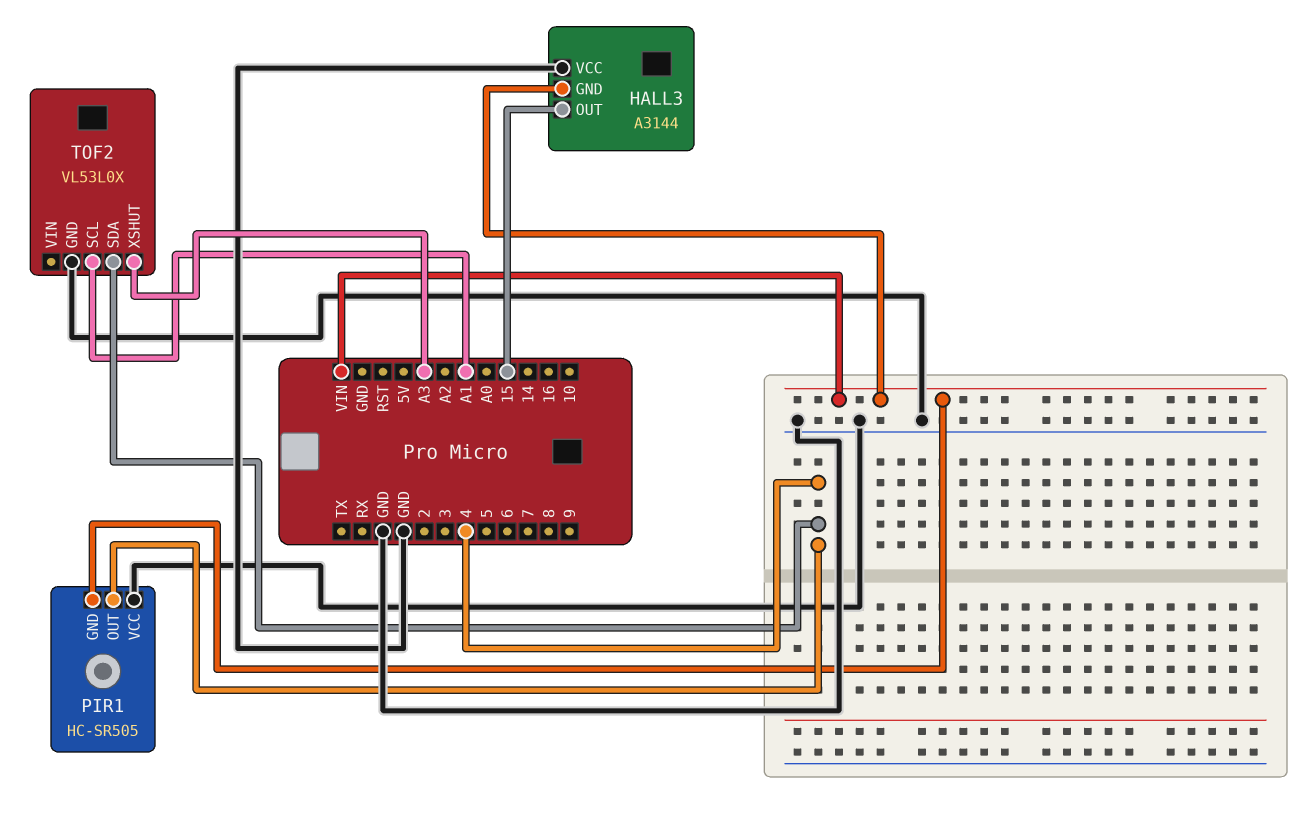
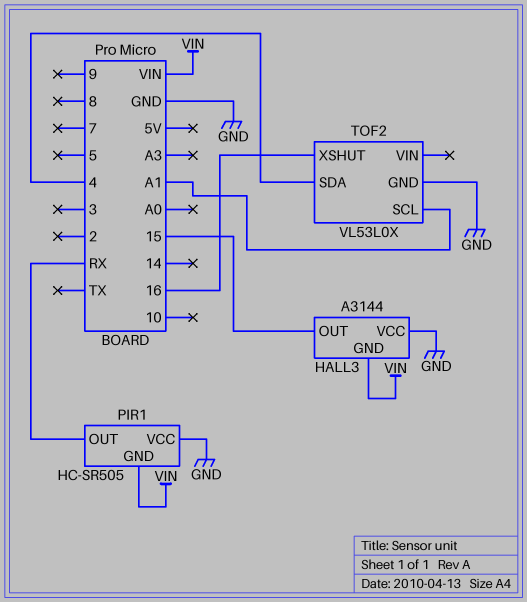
PIR1 pin OUT: 4 -> RX
TOF2 pin XSHUT: A3 -> 16

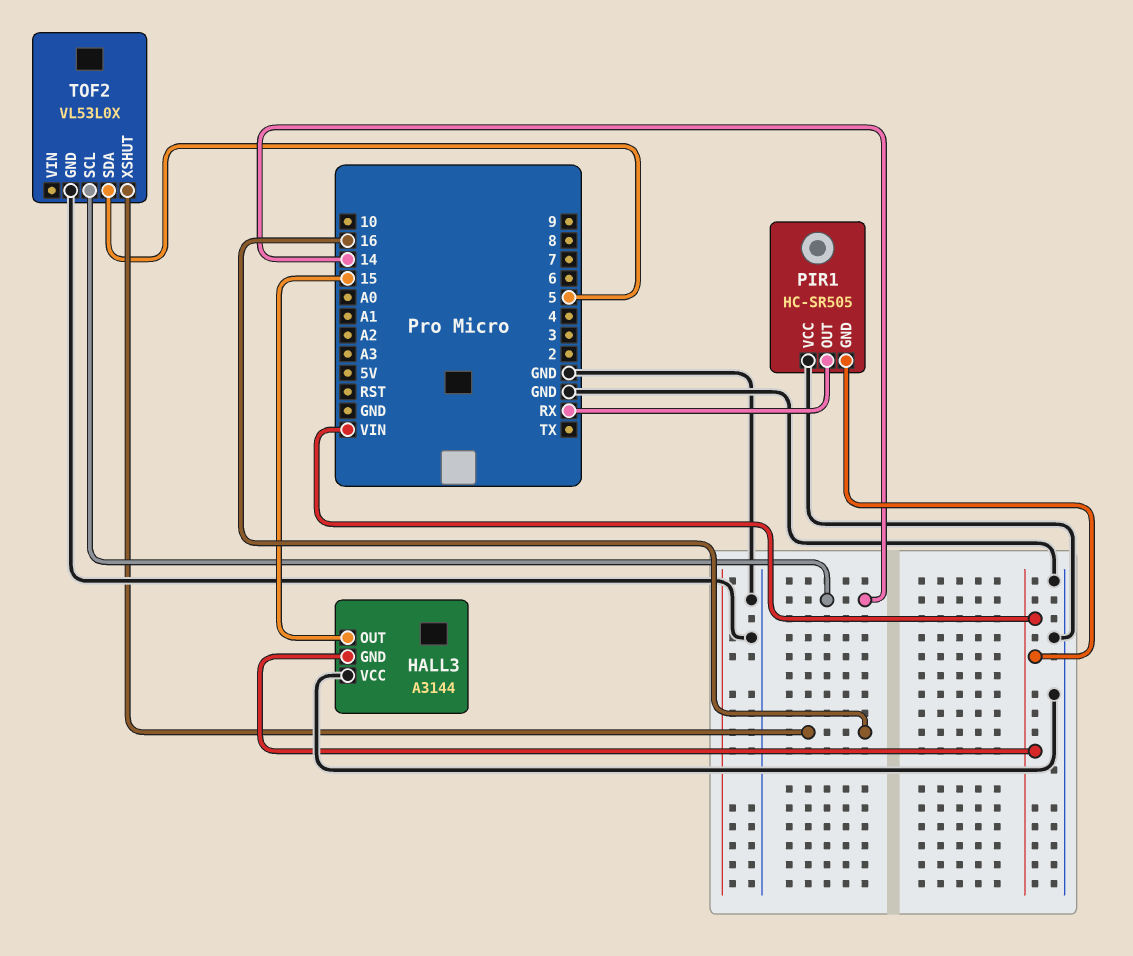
TOF2 pin SCL: A1 -> 14
TOF2 pin SDA: 4 -> 5

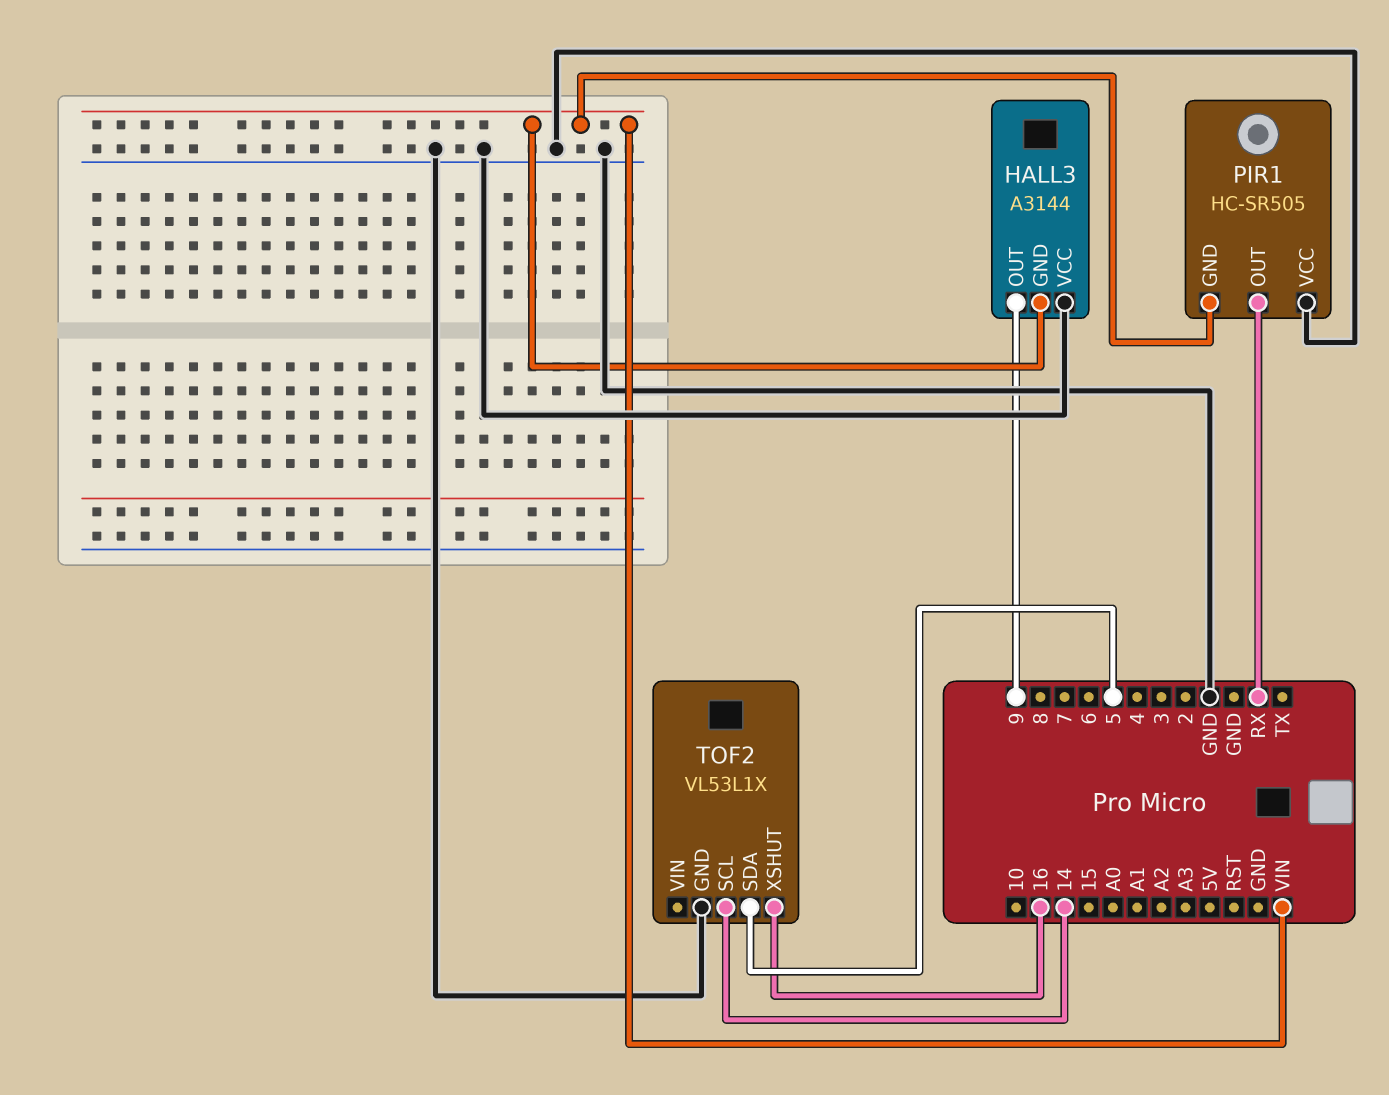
HALL3 pin OUT: 15 -> 9
TOF2: VL53L0X -> VL53L1X

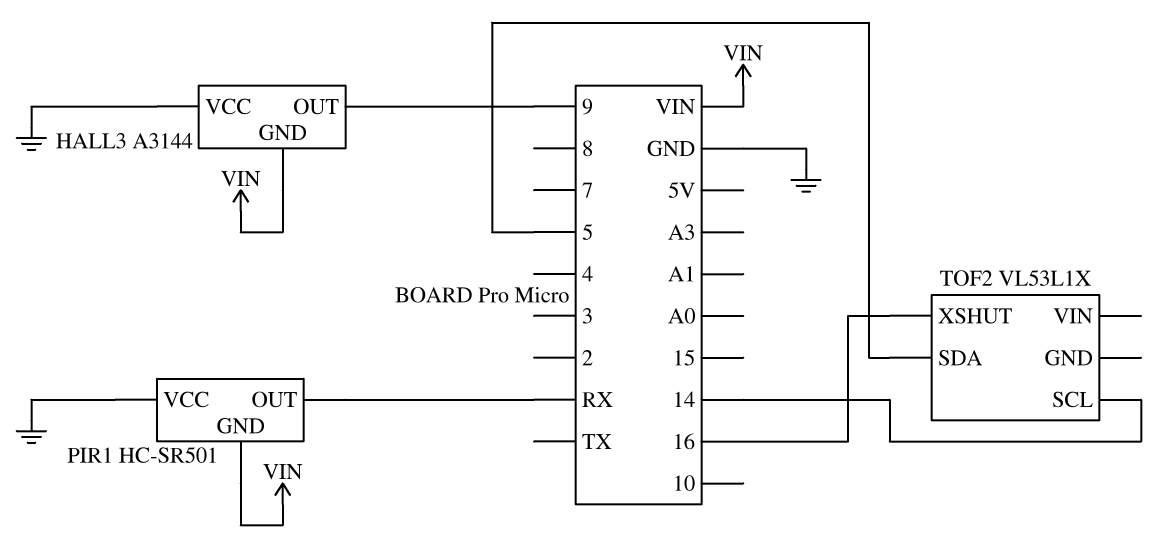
PIR1: HC-SR505 -> HC-SR501
TOF2 pin GND: GND -> none

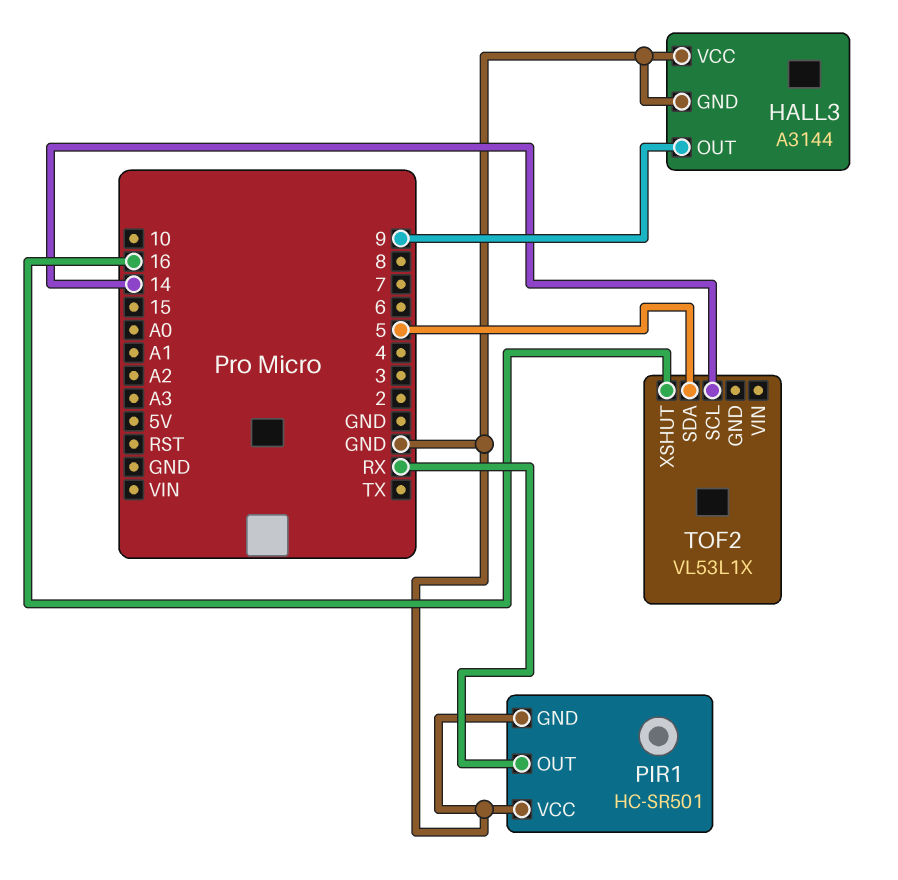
HALL3 pin GND: VIN -> GND
PIR1 pin GND: VIN -> GND

